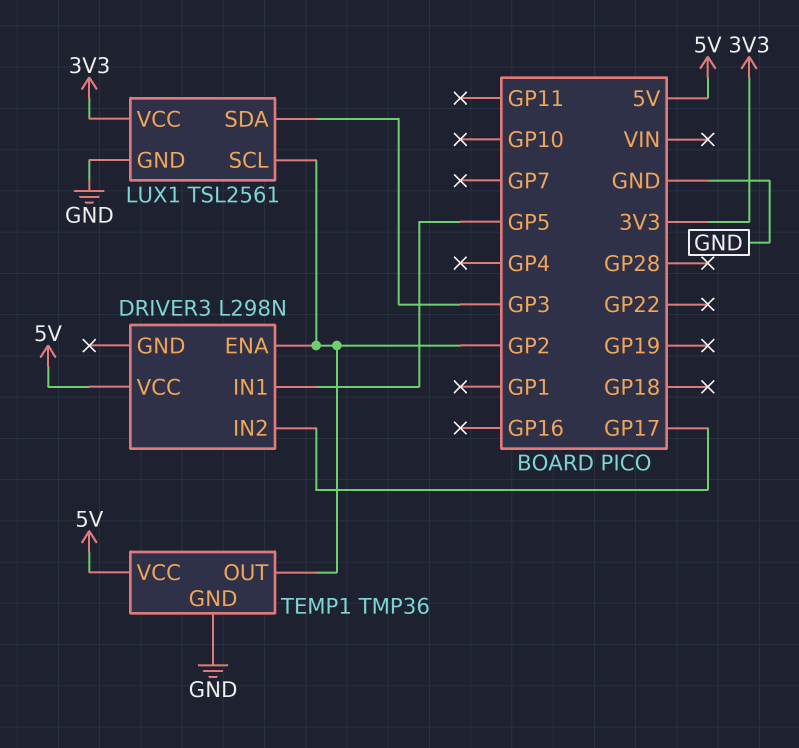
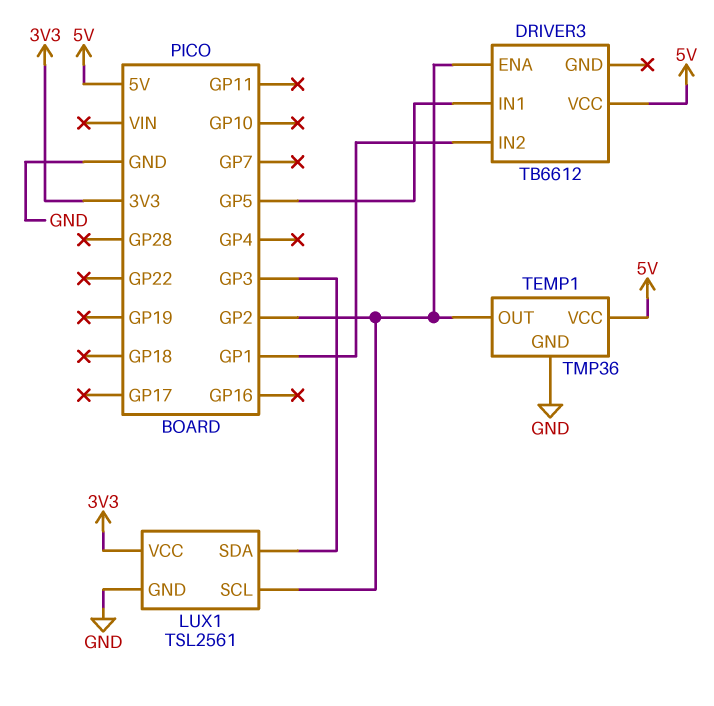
DRIVER3: L298N -> TB6612
DRIVER3 pin IN2: GP17 -> GP1

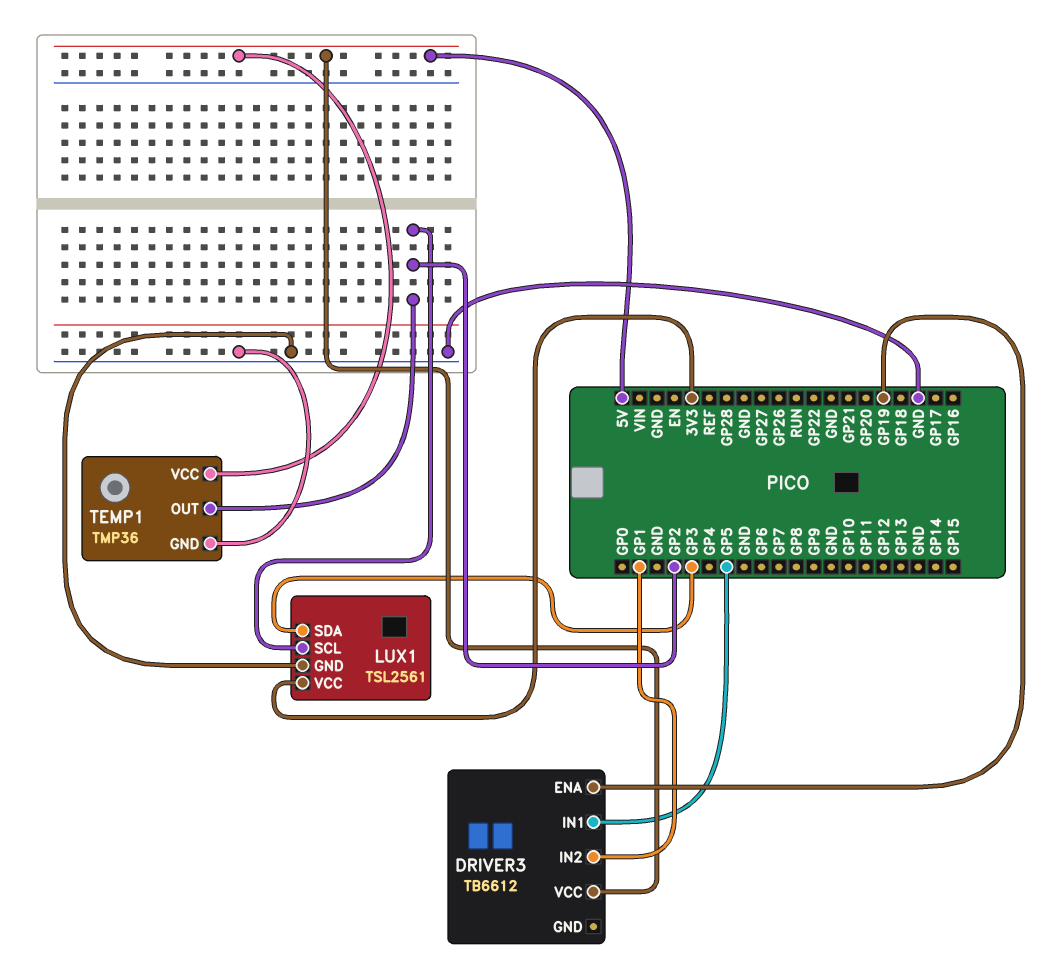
DRIVER3 pin ENA: GP2 -> GP19

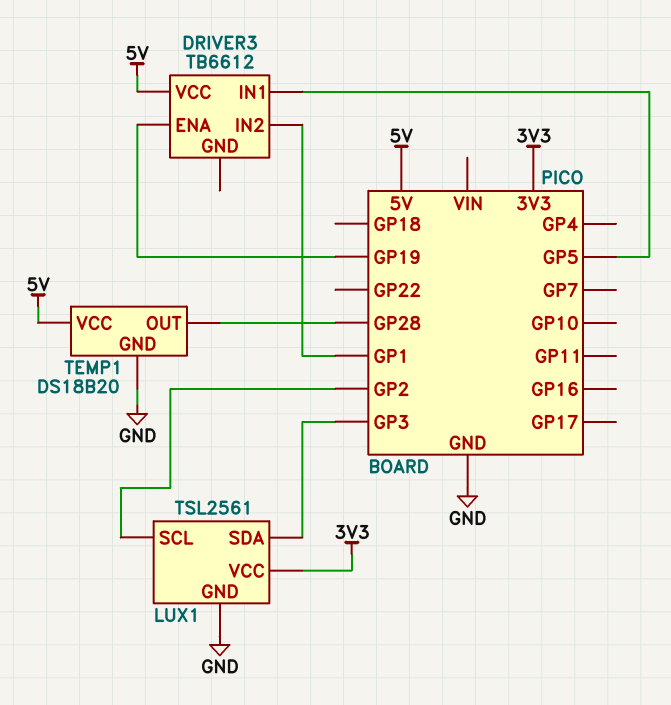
TEMP1: TMP36 -> DS18B20
TEMP1 pin OUT: GP2 -> GP28

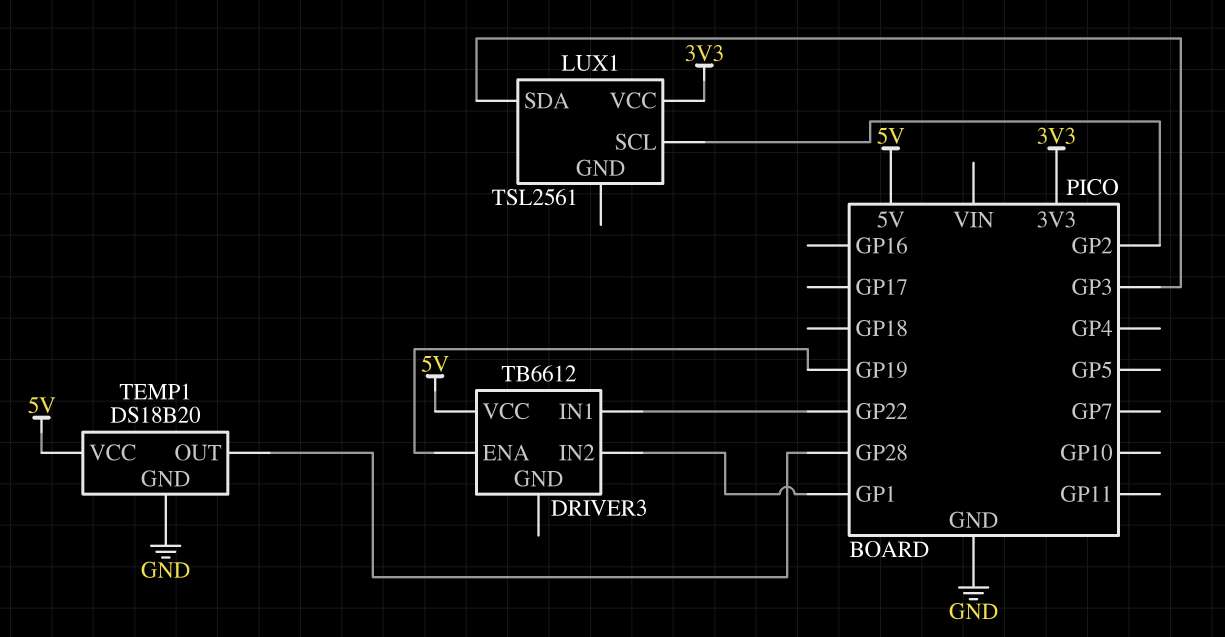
DRIVER3 pin IN1: GP5 -> GP22
LUX1 pin GND: GND -> none

